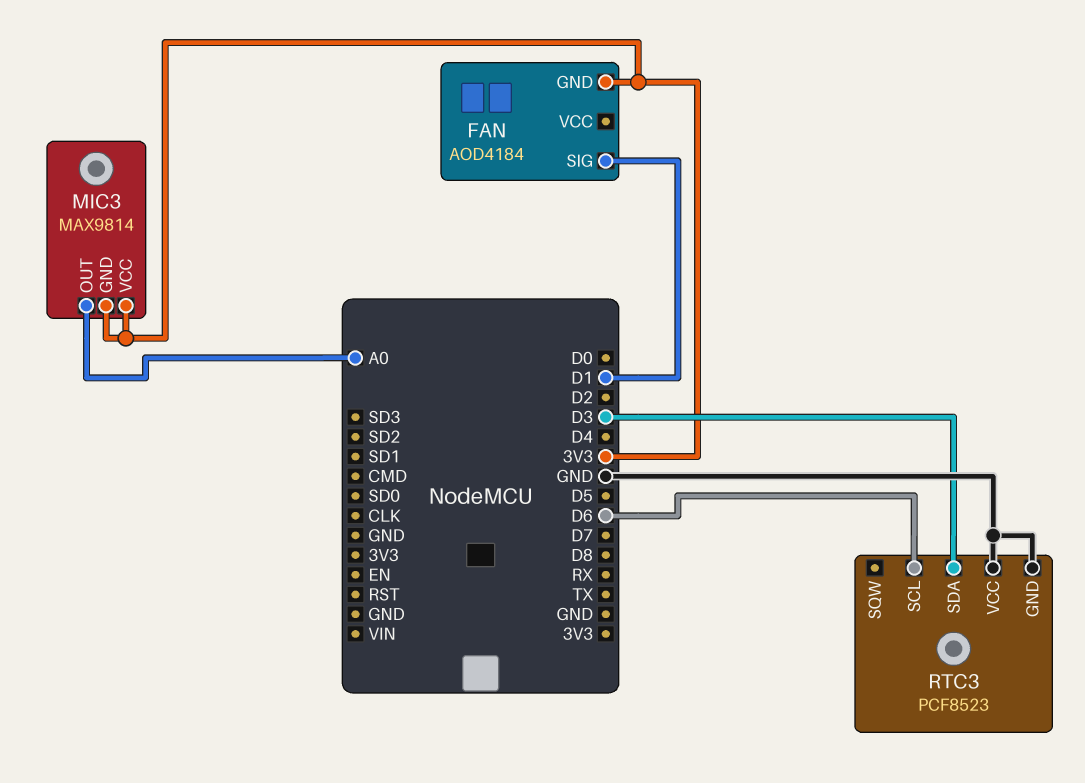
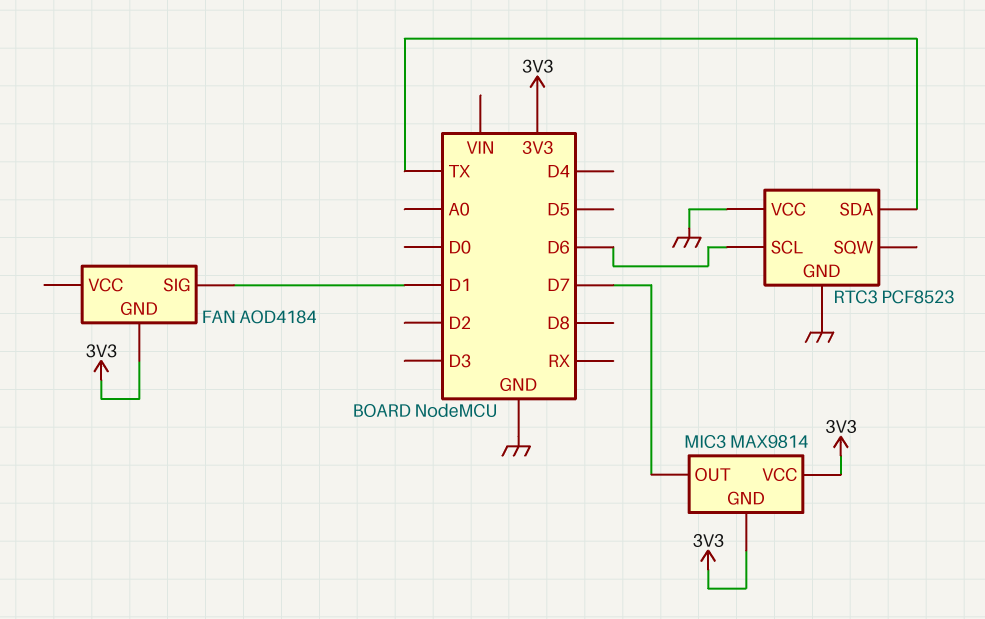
MIC3 pin OUT: A0 -> D7
RTC3 pin SDA: D3 -> TX

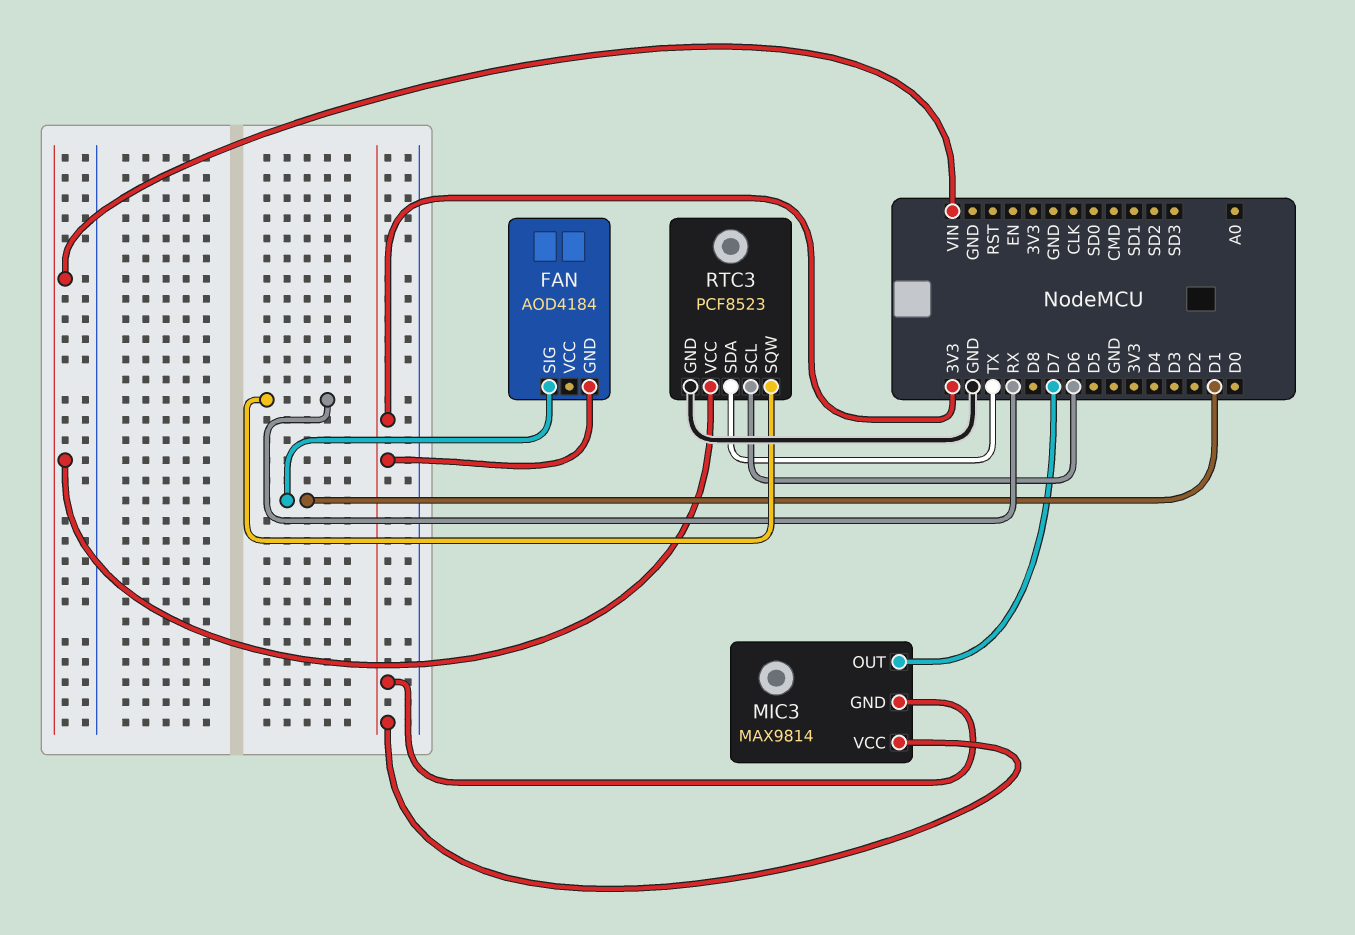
RTC3 pin SQW: none -> RX
RTC3 pin VCC: GND -> VIN

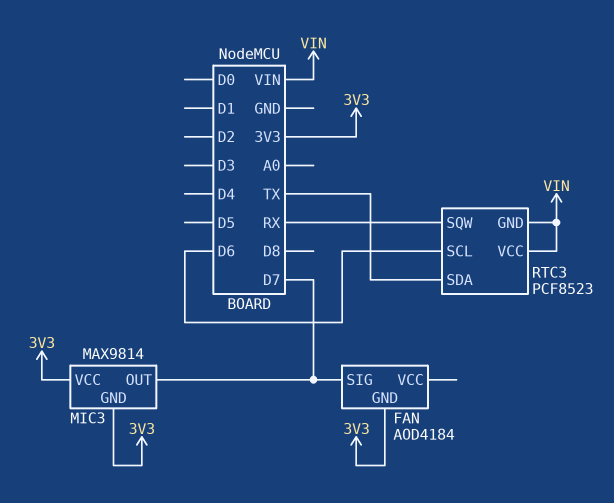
FAN pin SIG: D1 -> D7
RTC3 pin GND: GND -> VIN

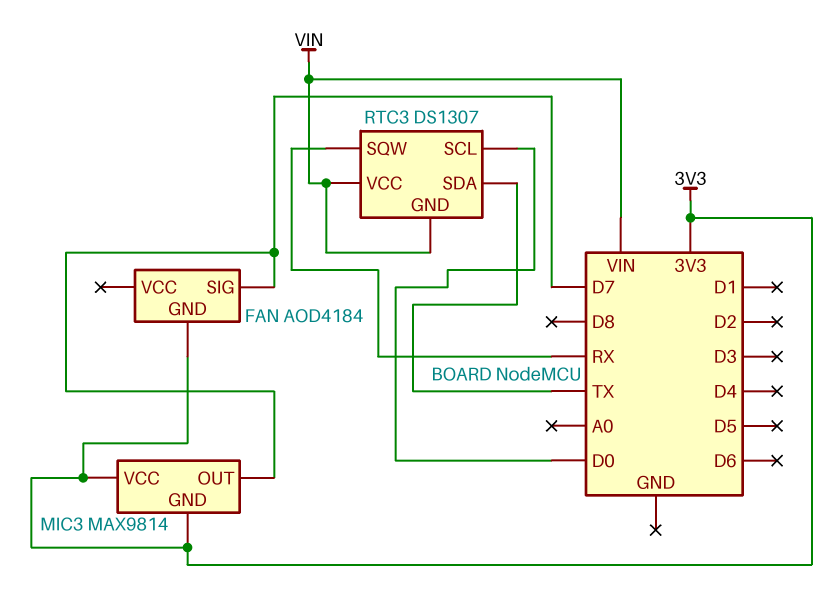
RTC3: PCF8523 -> DS1307
RTC3 pin SCL: D6 -> D0

